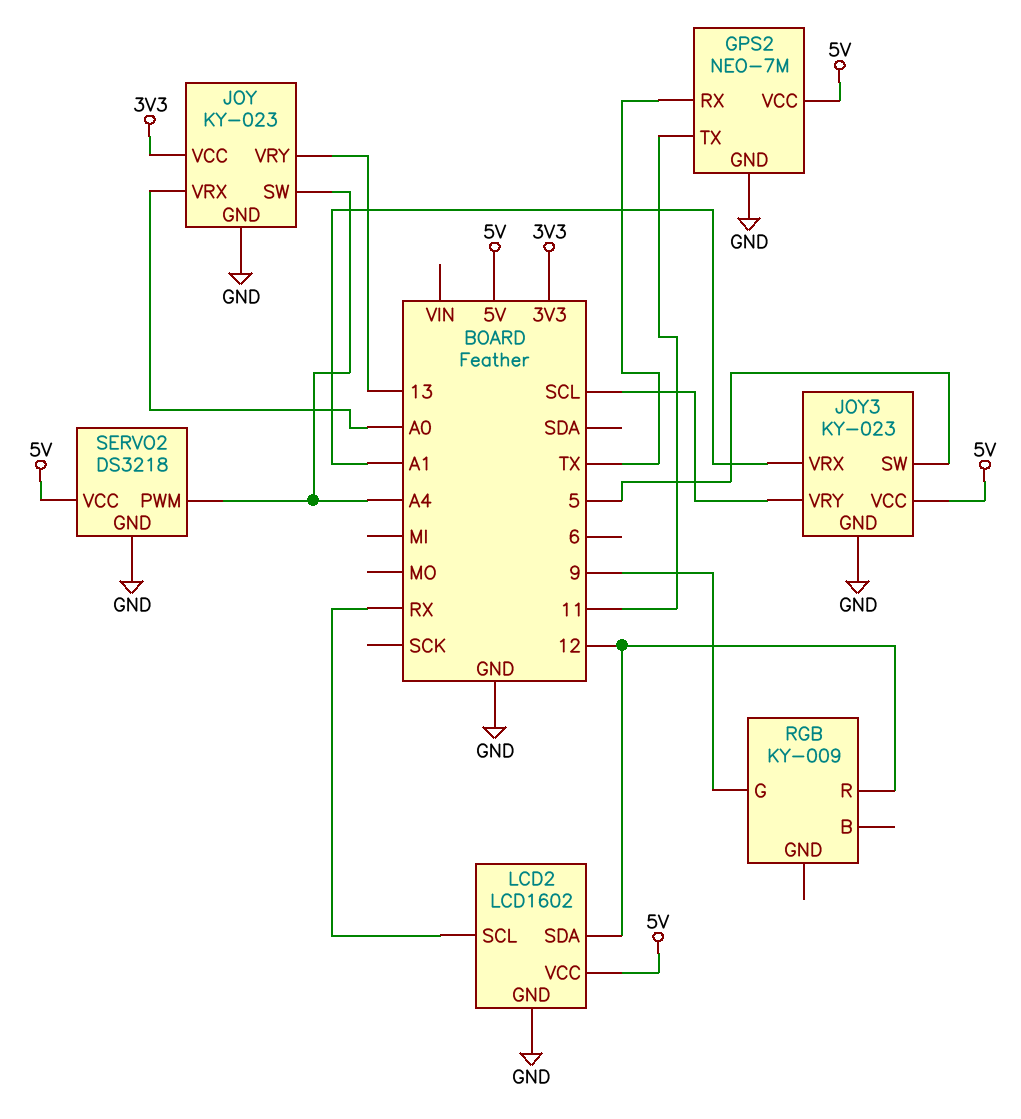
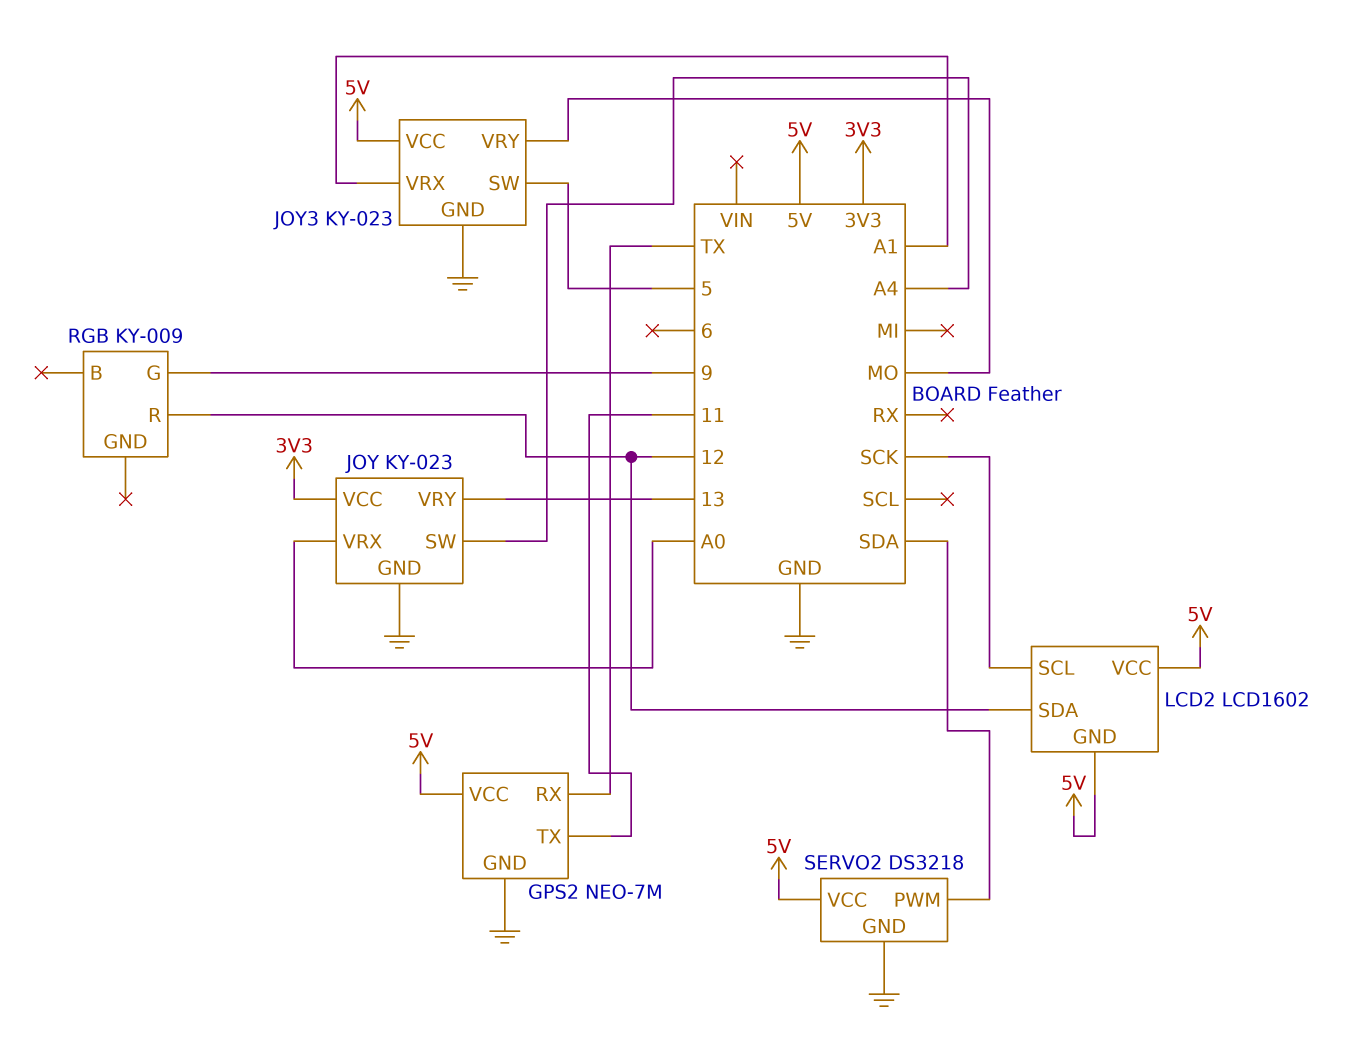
JOY3 pin VRY: SCL -> MO
LCD2 pin GND: GND -> 5V
LCD2 pin SCL: RX -> SCK
SERVO2 pin PWM: A4 -> SDA

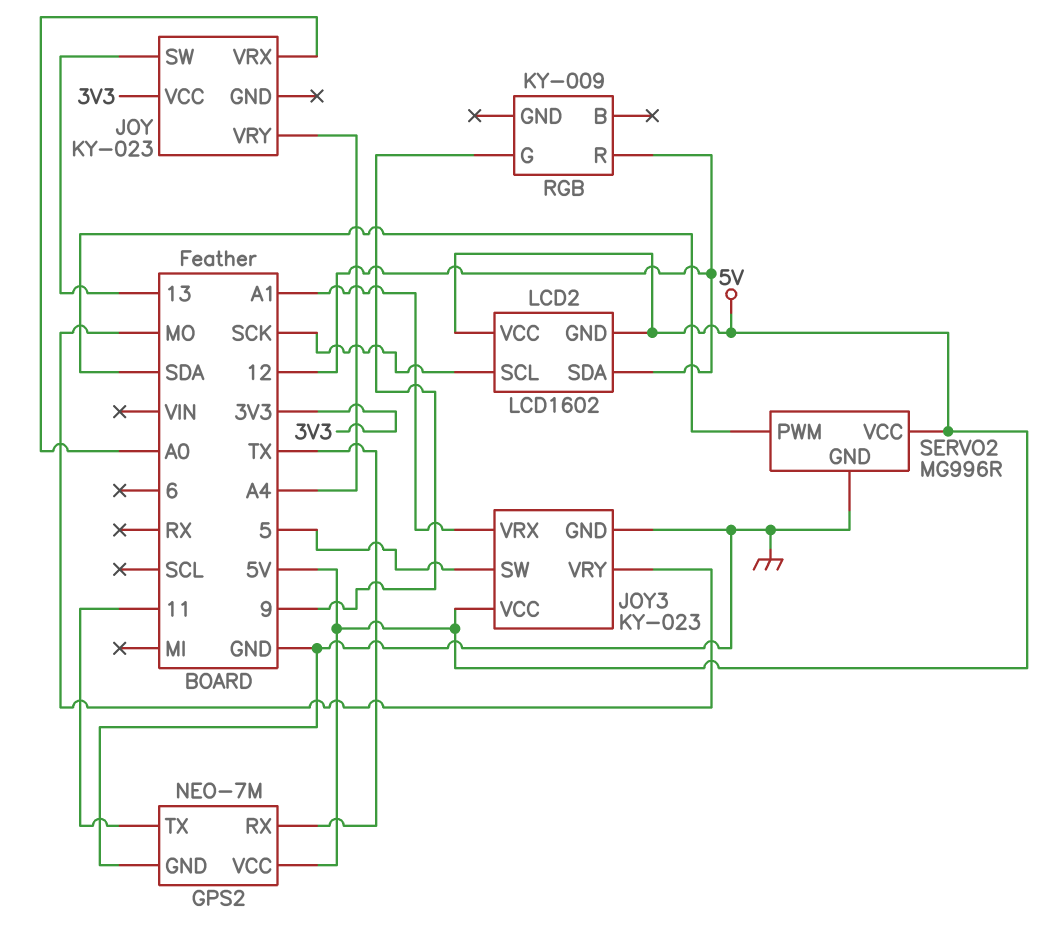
JOY pin GND: GND -> none
JOY pin SW: A4 -> 13
JOY pin VRY: 13 -> A4
SERVO2: DS3218 -> MG996R

